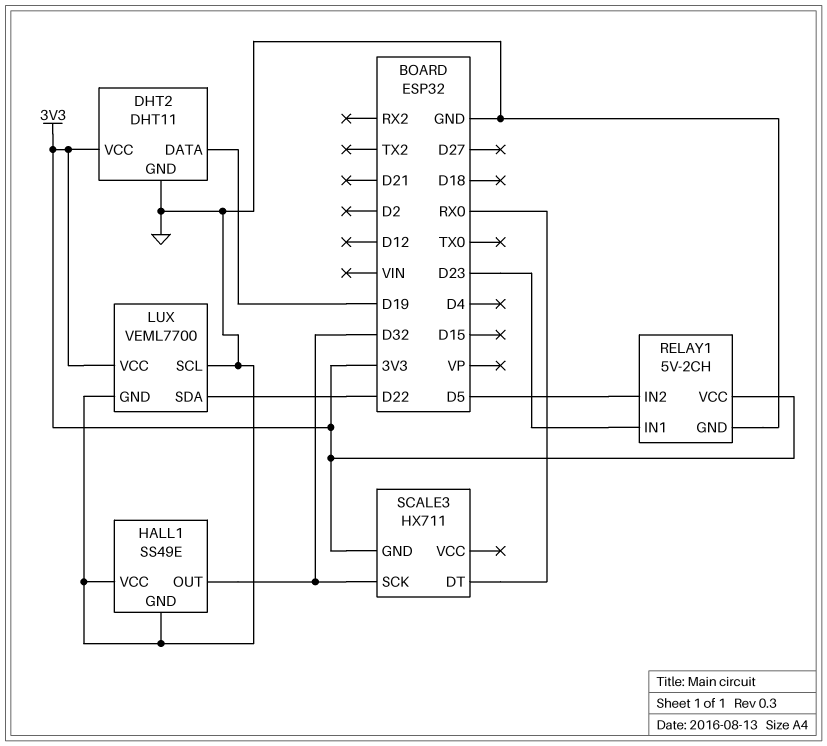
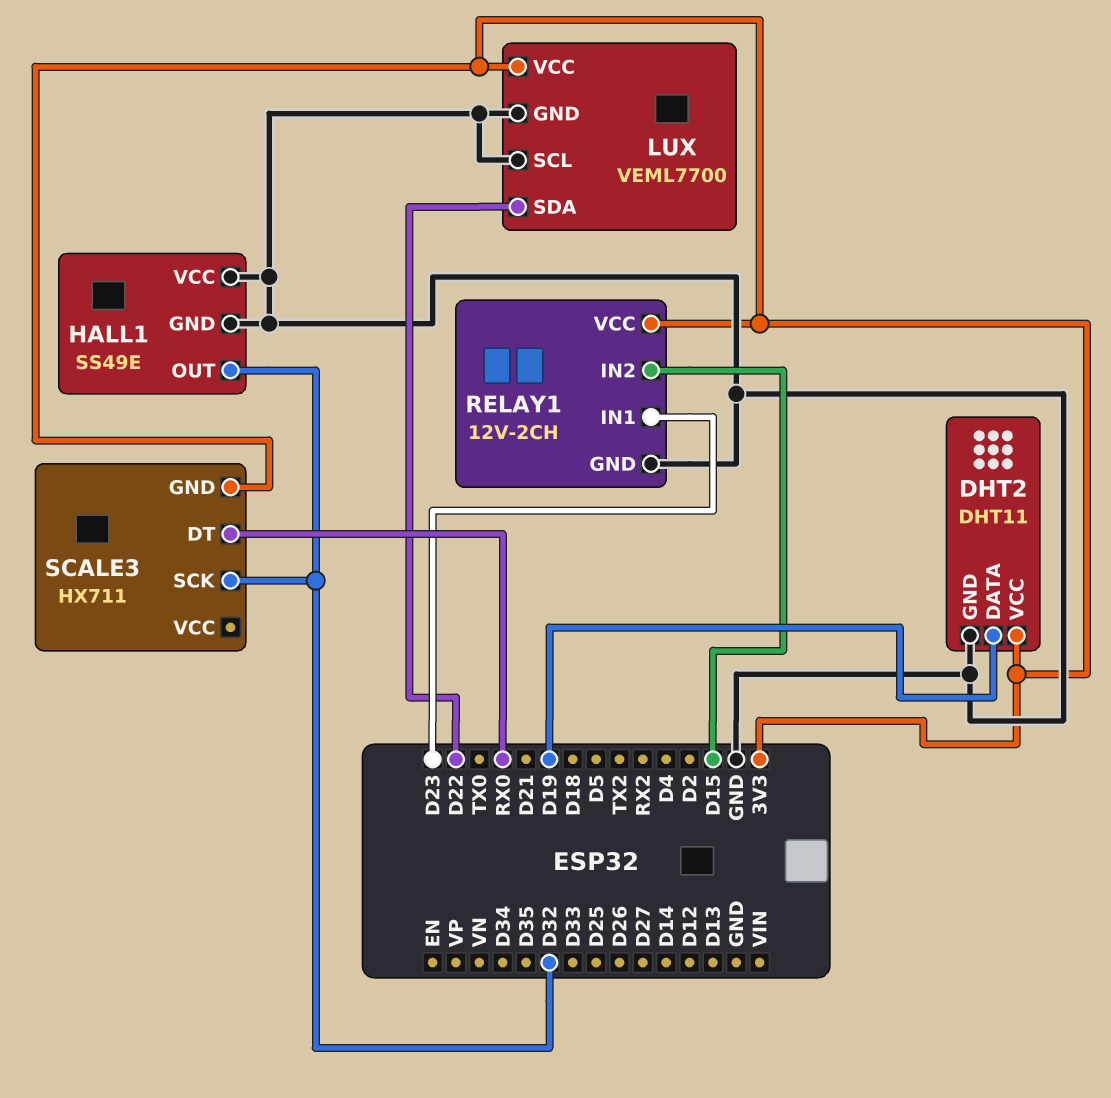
RELAY1: 5V-2CH -> 12V-2CH
RELAY1 pin IN2: D5 -> D15

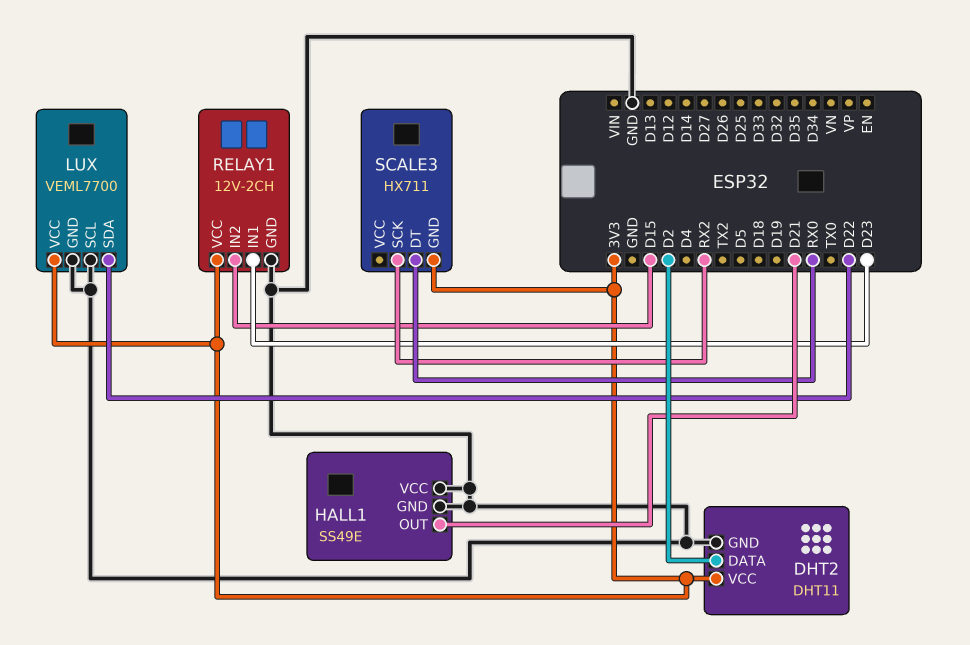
DHT2 pin DATA: D19 -> D2
HALL1 pin OUT: D32 -> D21
SCALE3 pin SCK: D32 -> RX2

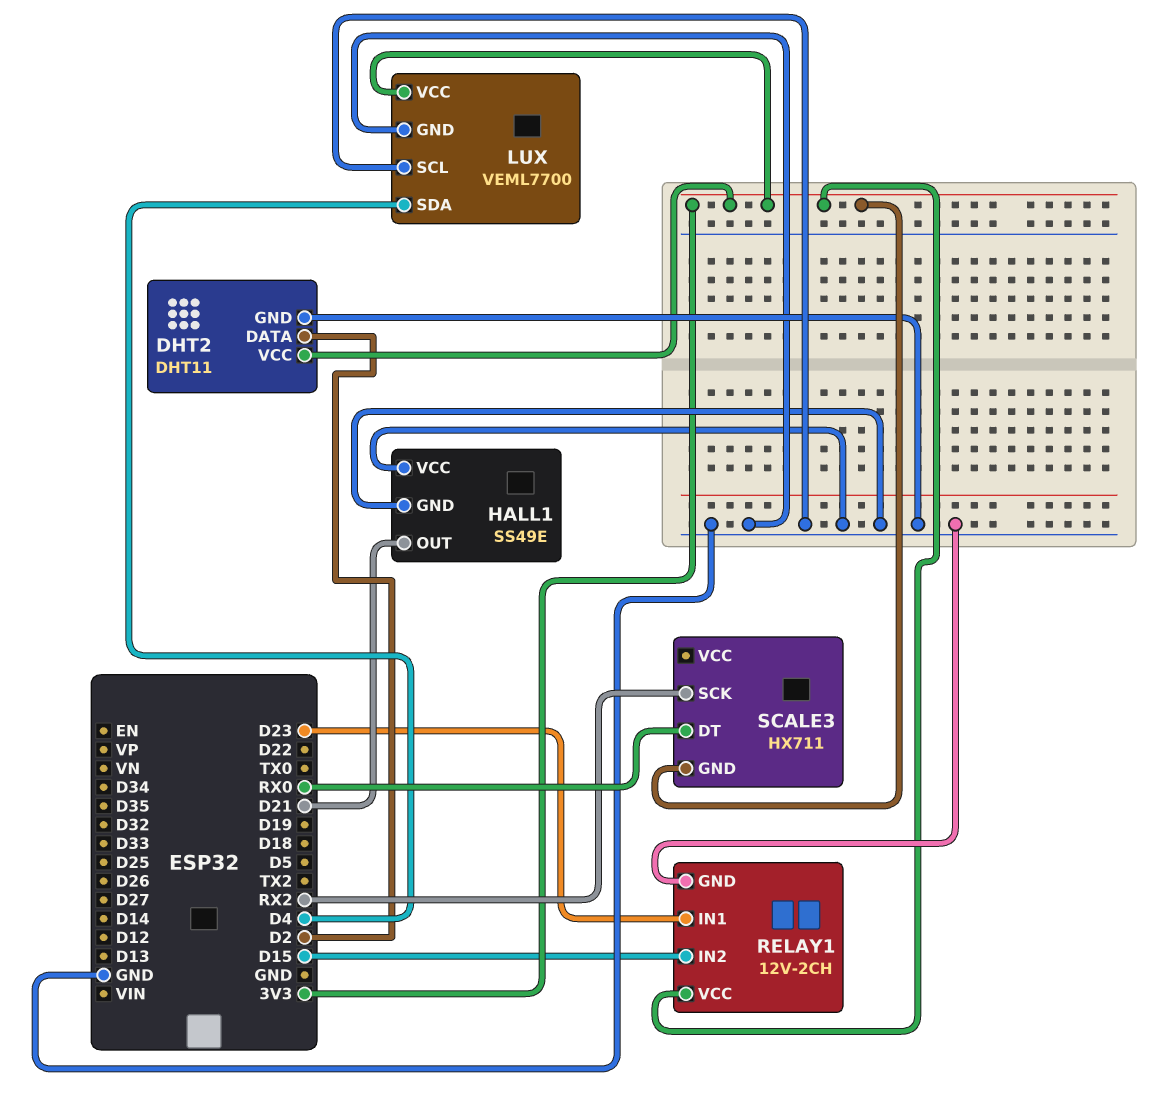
LUX pin SDA: D22 -> D4

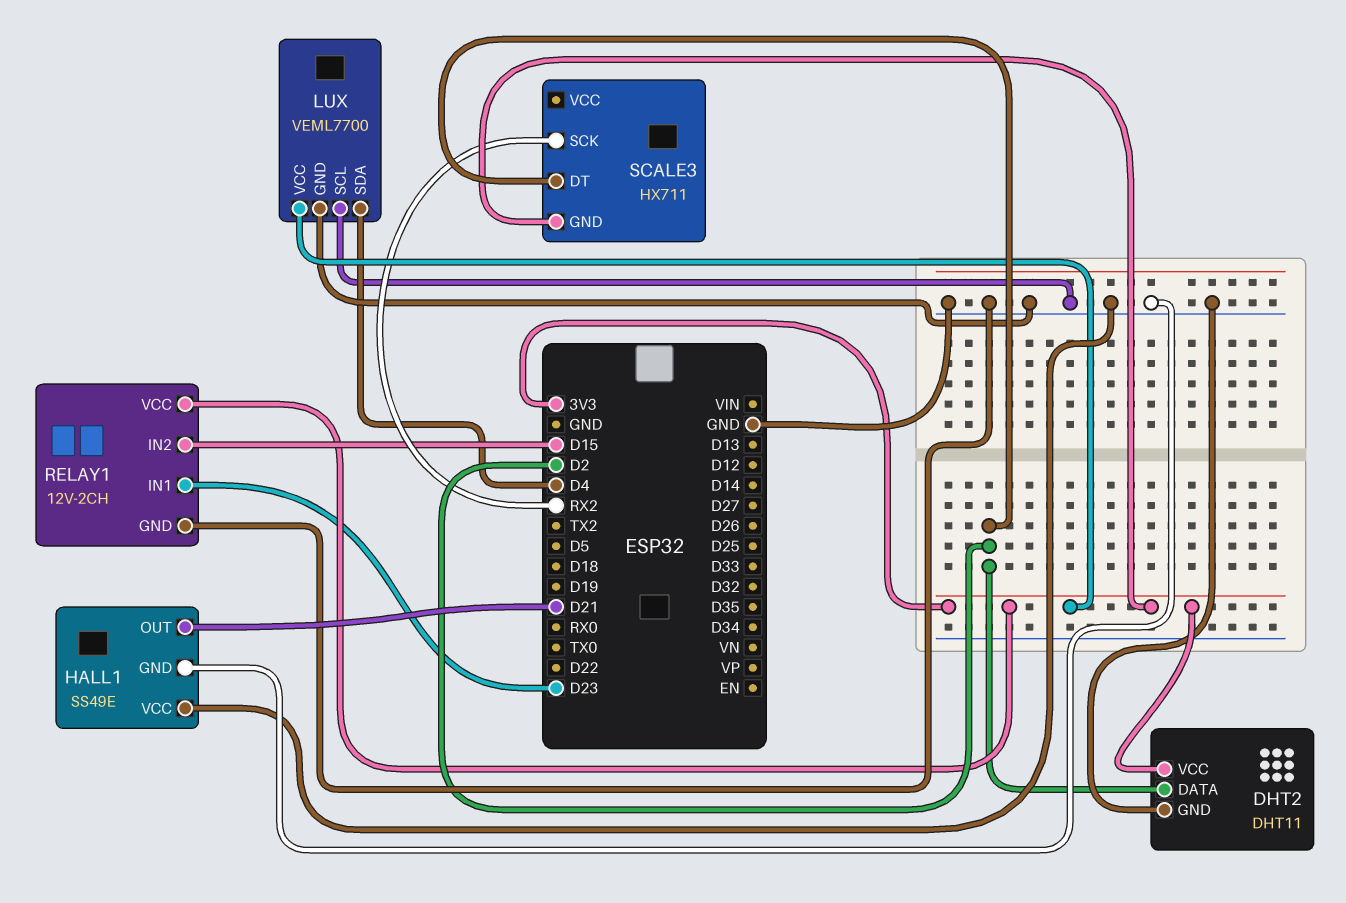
SCALE3 pin DT: RX0 -> D2

